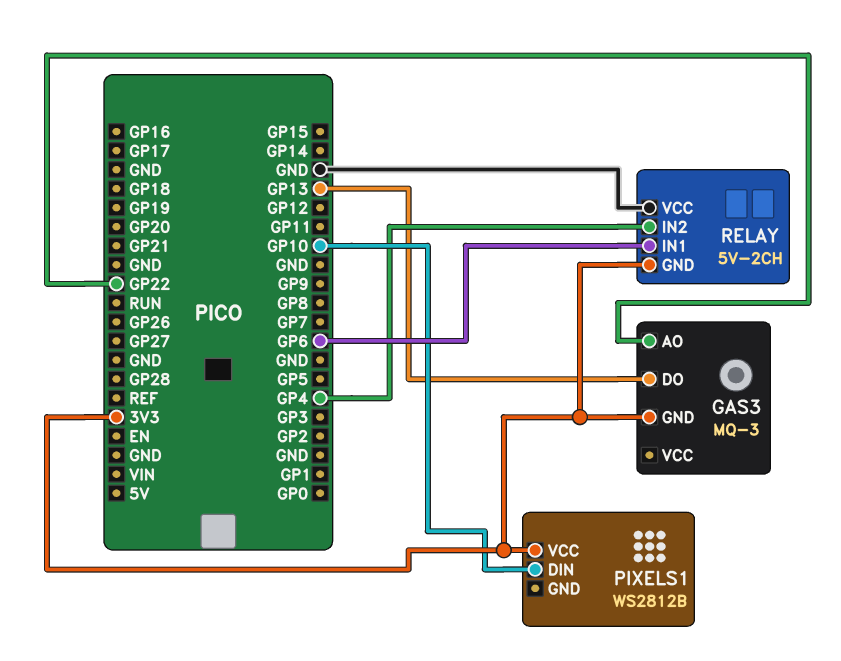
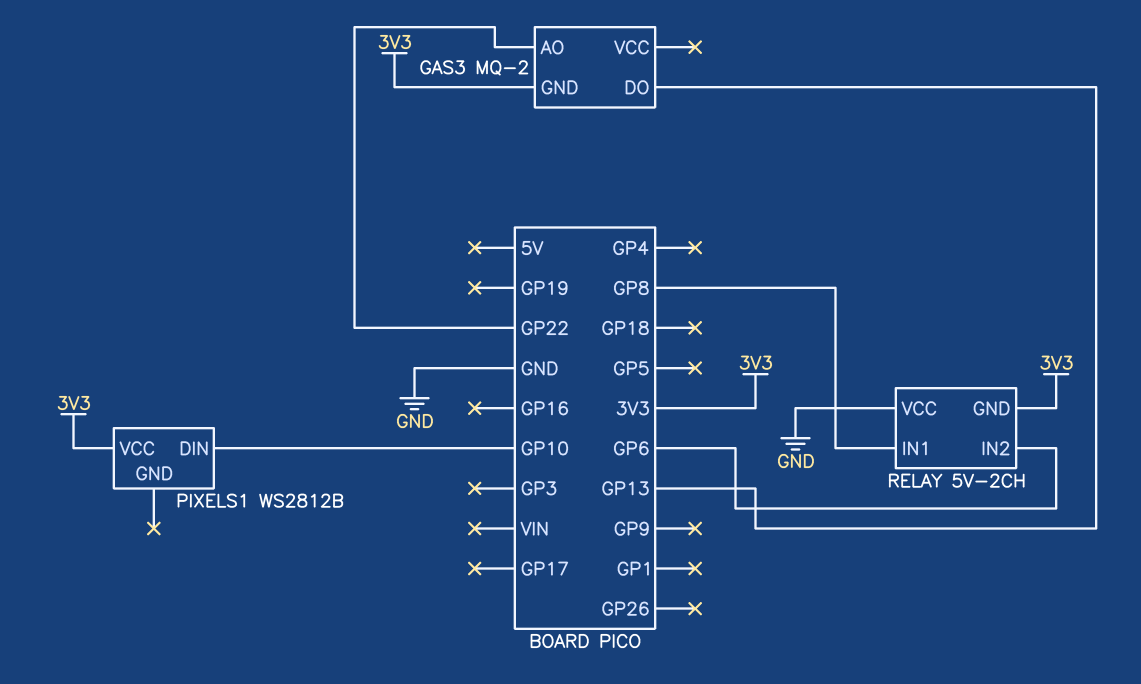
GAS3: MQ-3 -> MQ-2
RELAY pin IN1: GP6 -> GP8
RELAY pin IN2: GP4 -> GP6

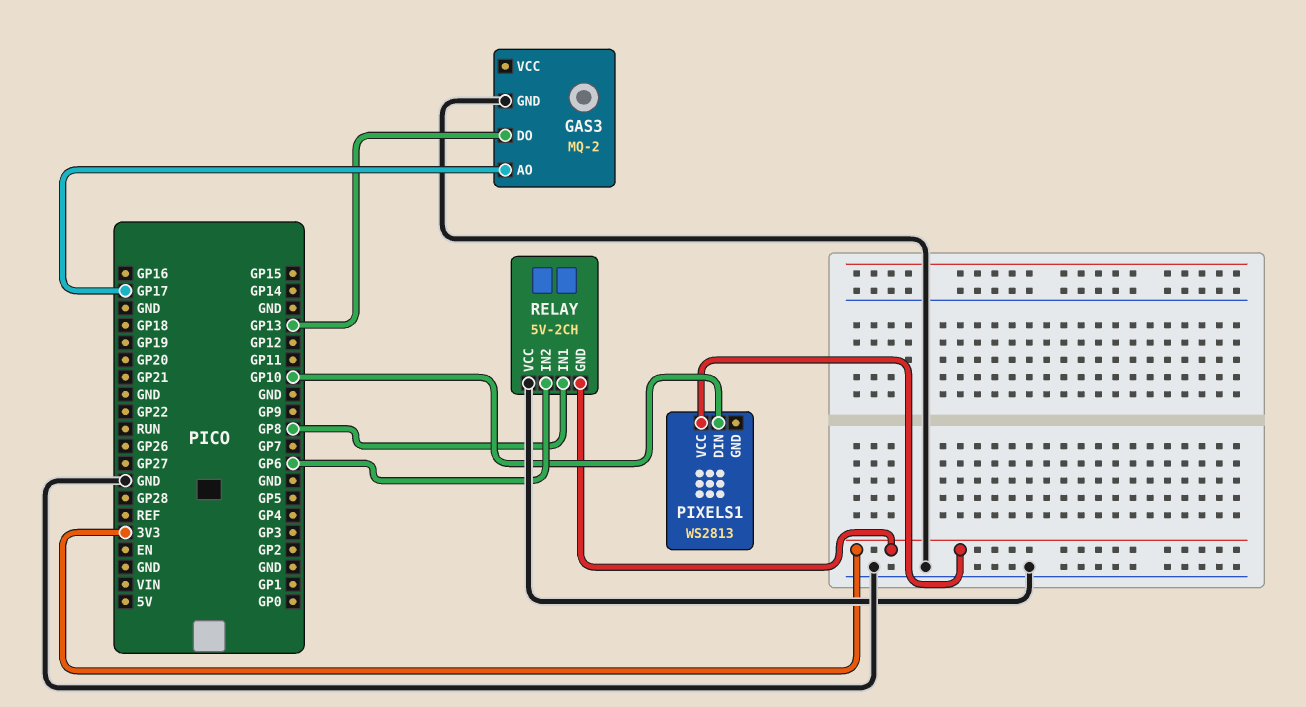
GAS3 pin AO: GP22 -> GP17
GAS3 pin GND: 3V3 -> GND
PIXELS1: WS2812B -> WS2813

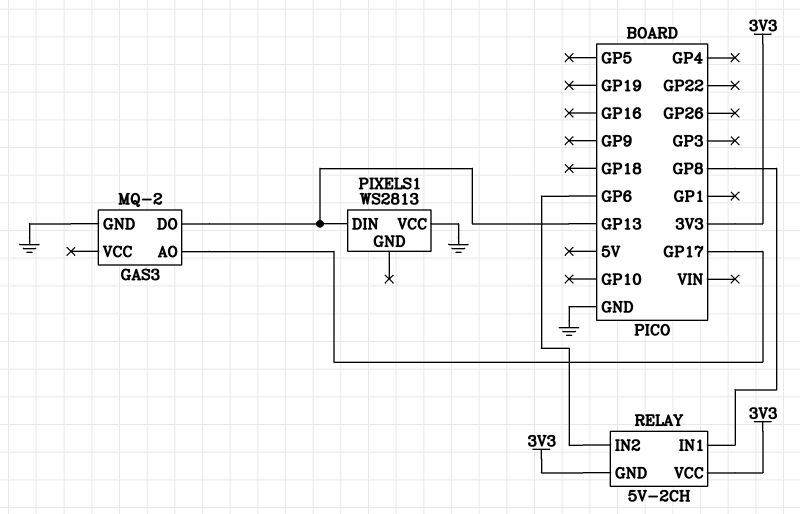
PIXELS1 pin DIN: GP10 -> GP13
PIXELS1 pin VCC: 3V3 -> GND
RELAY pin VCC: GND -> 3V3

